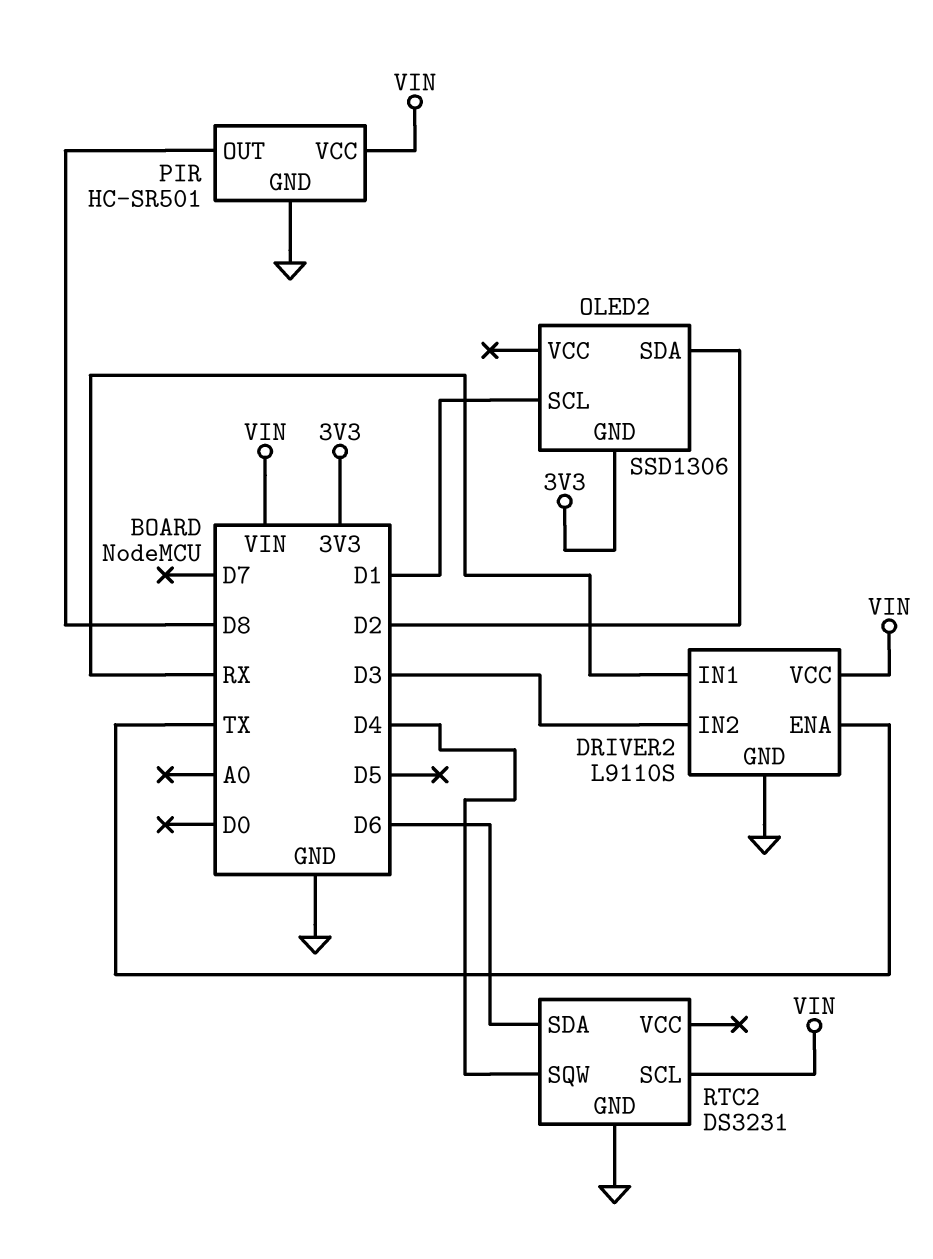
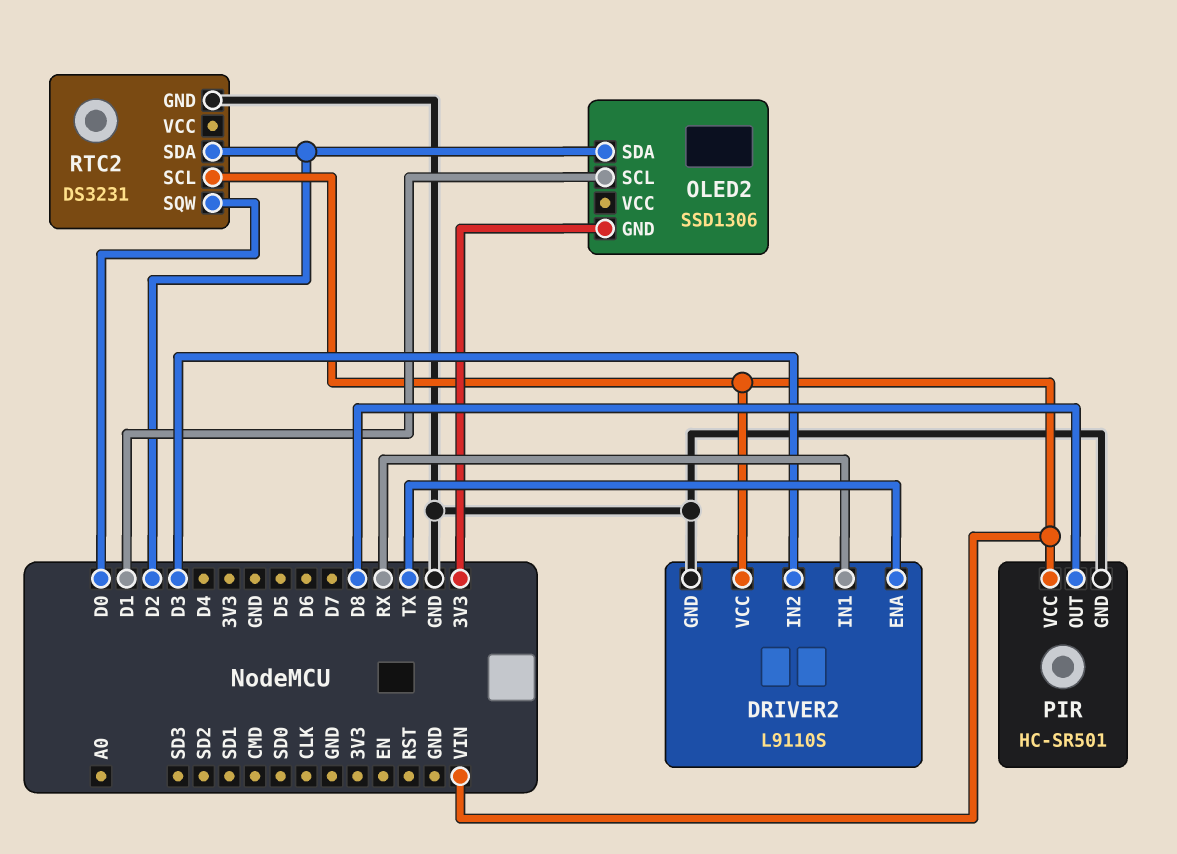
RTC2 pin SDA: D6 -> D2
RTC2 pin SQW: D4 -> D0

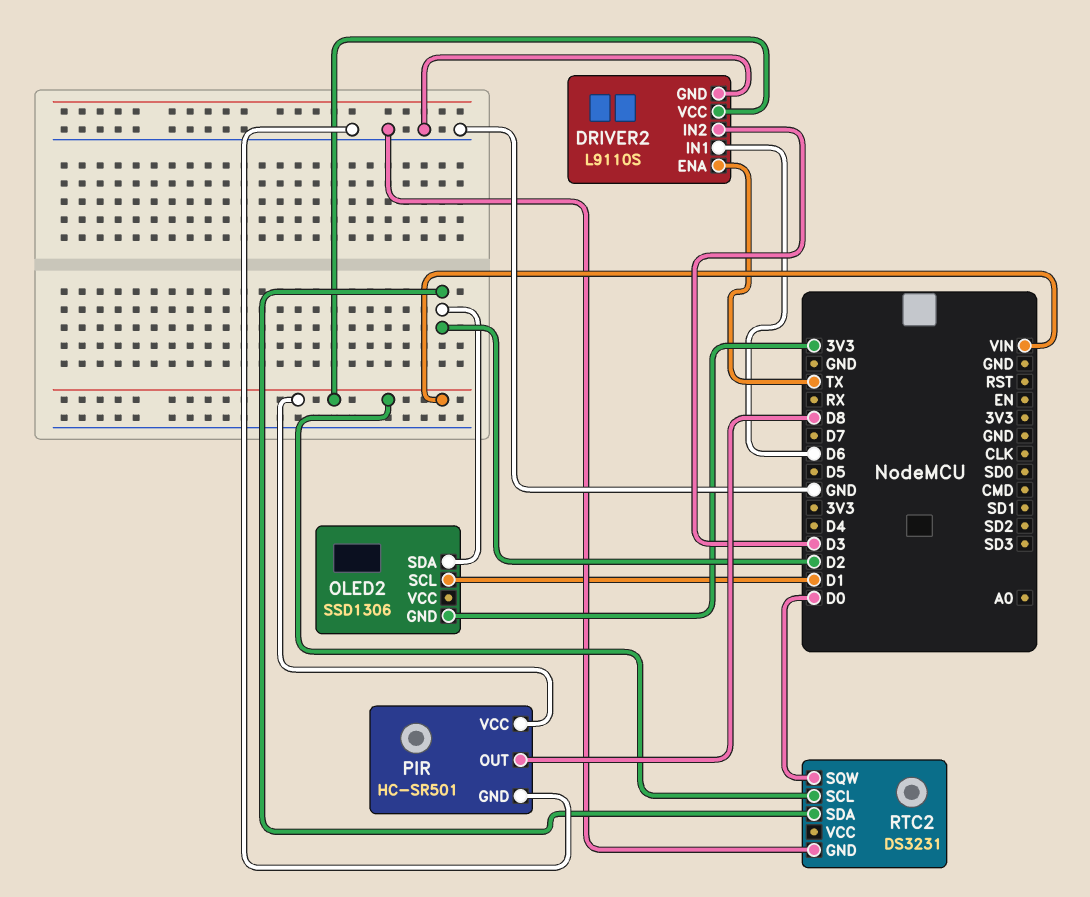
DRIVER2 pin IN1: RX -> D6

